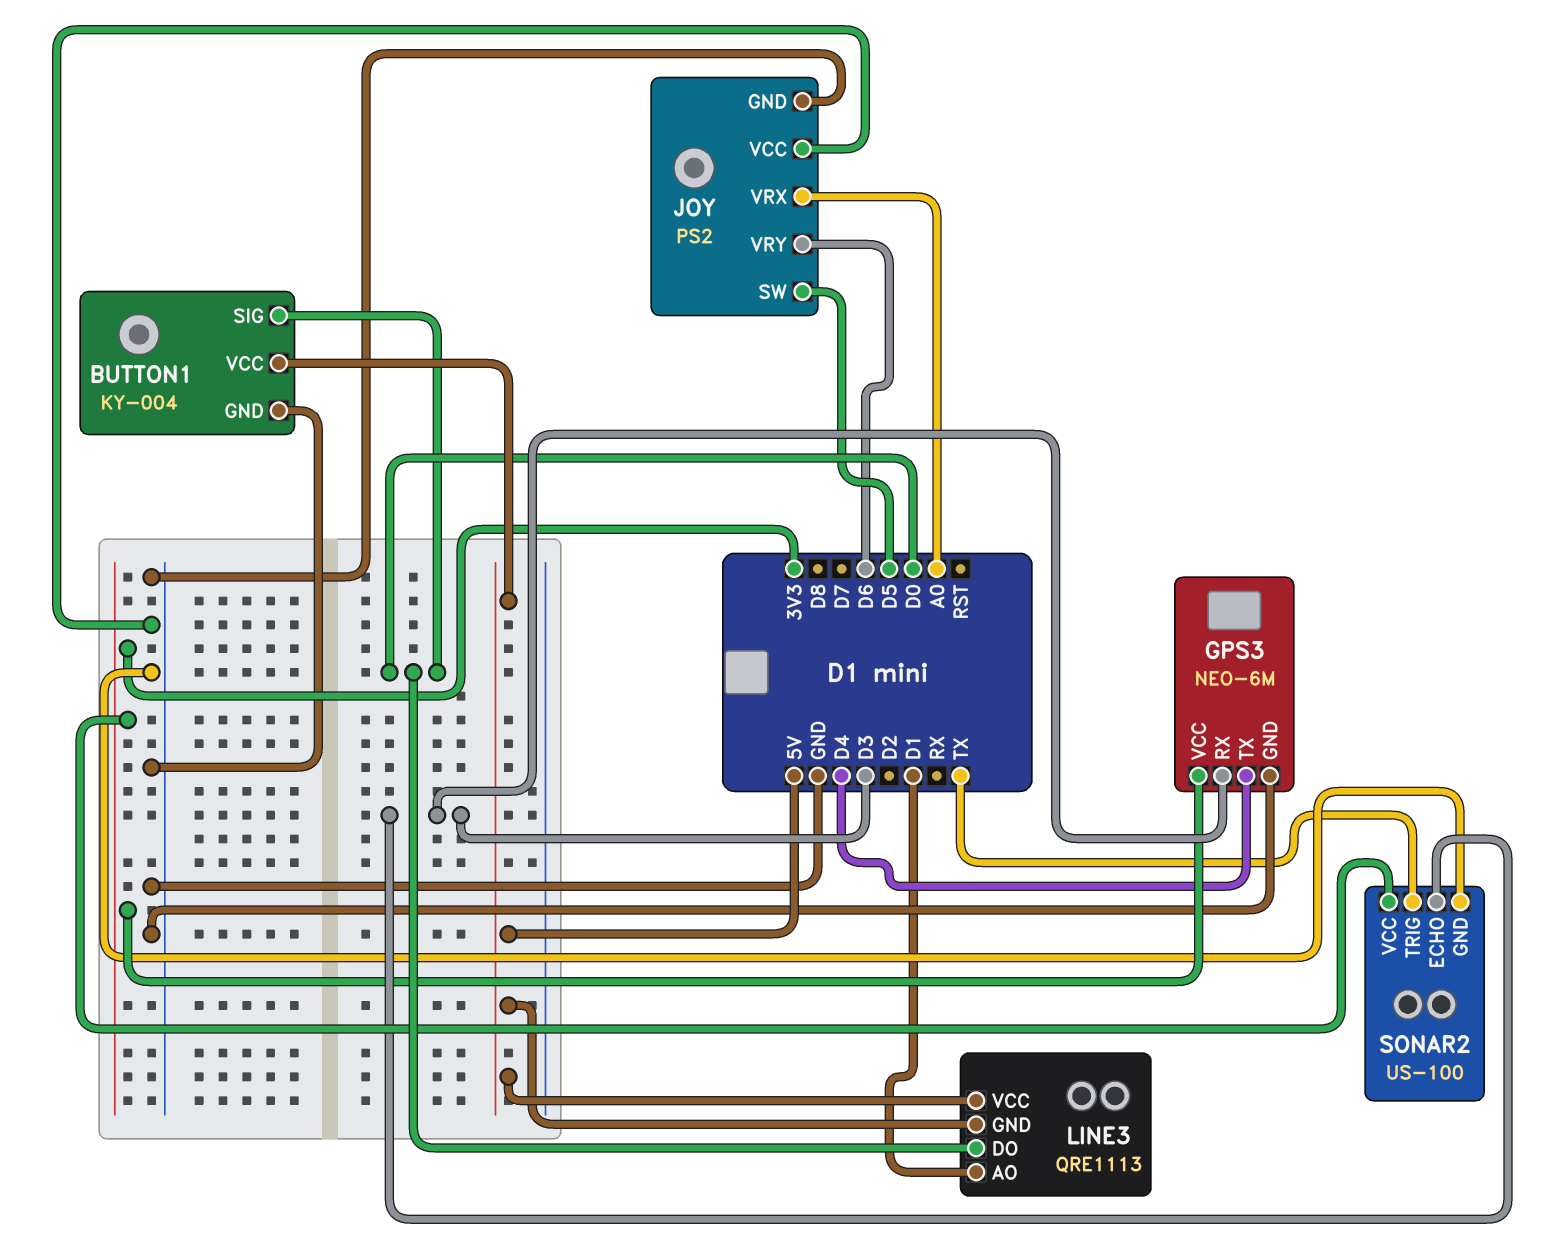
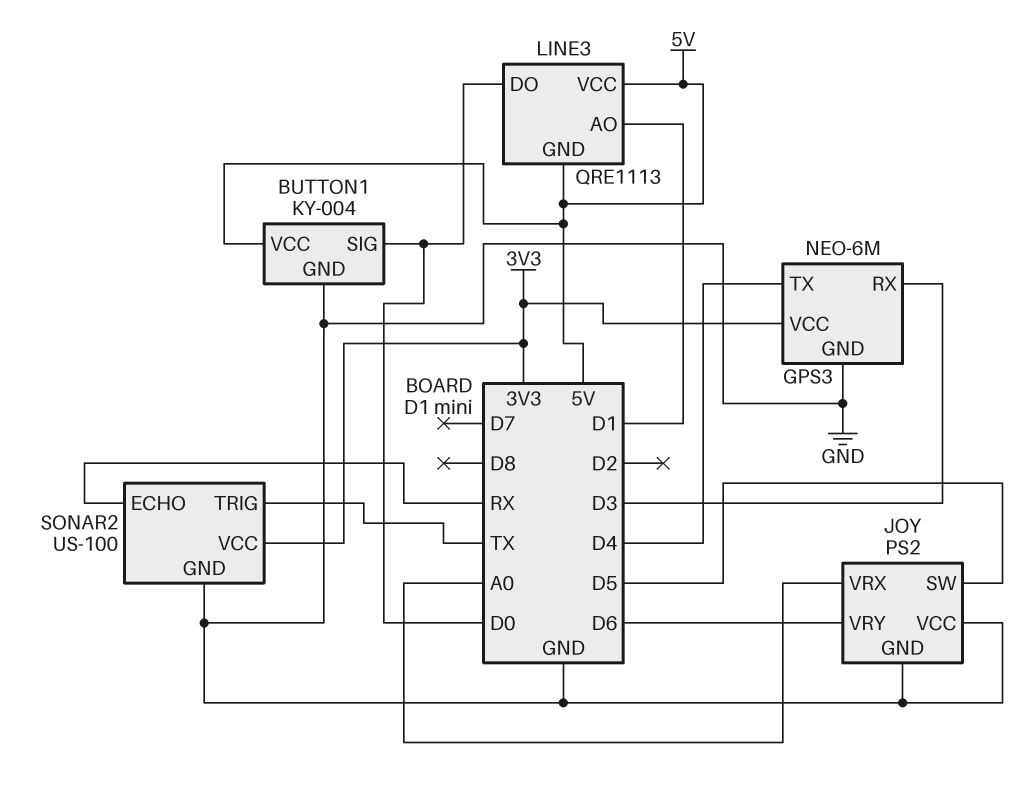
SONAR2 pin ECHO: D3 -> RX

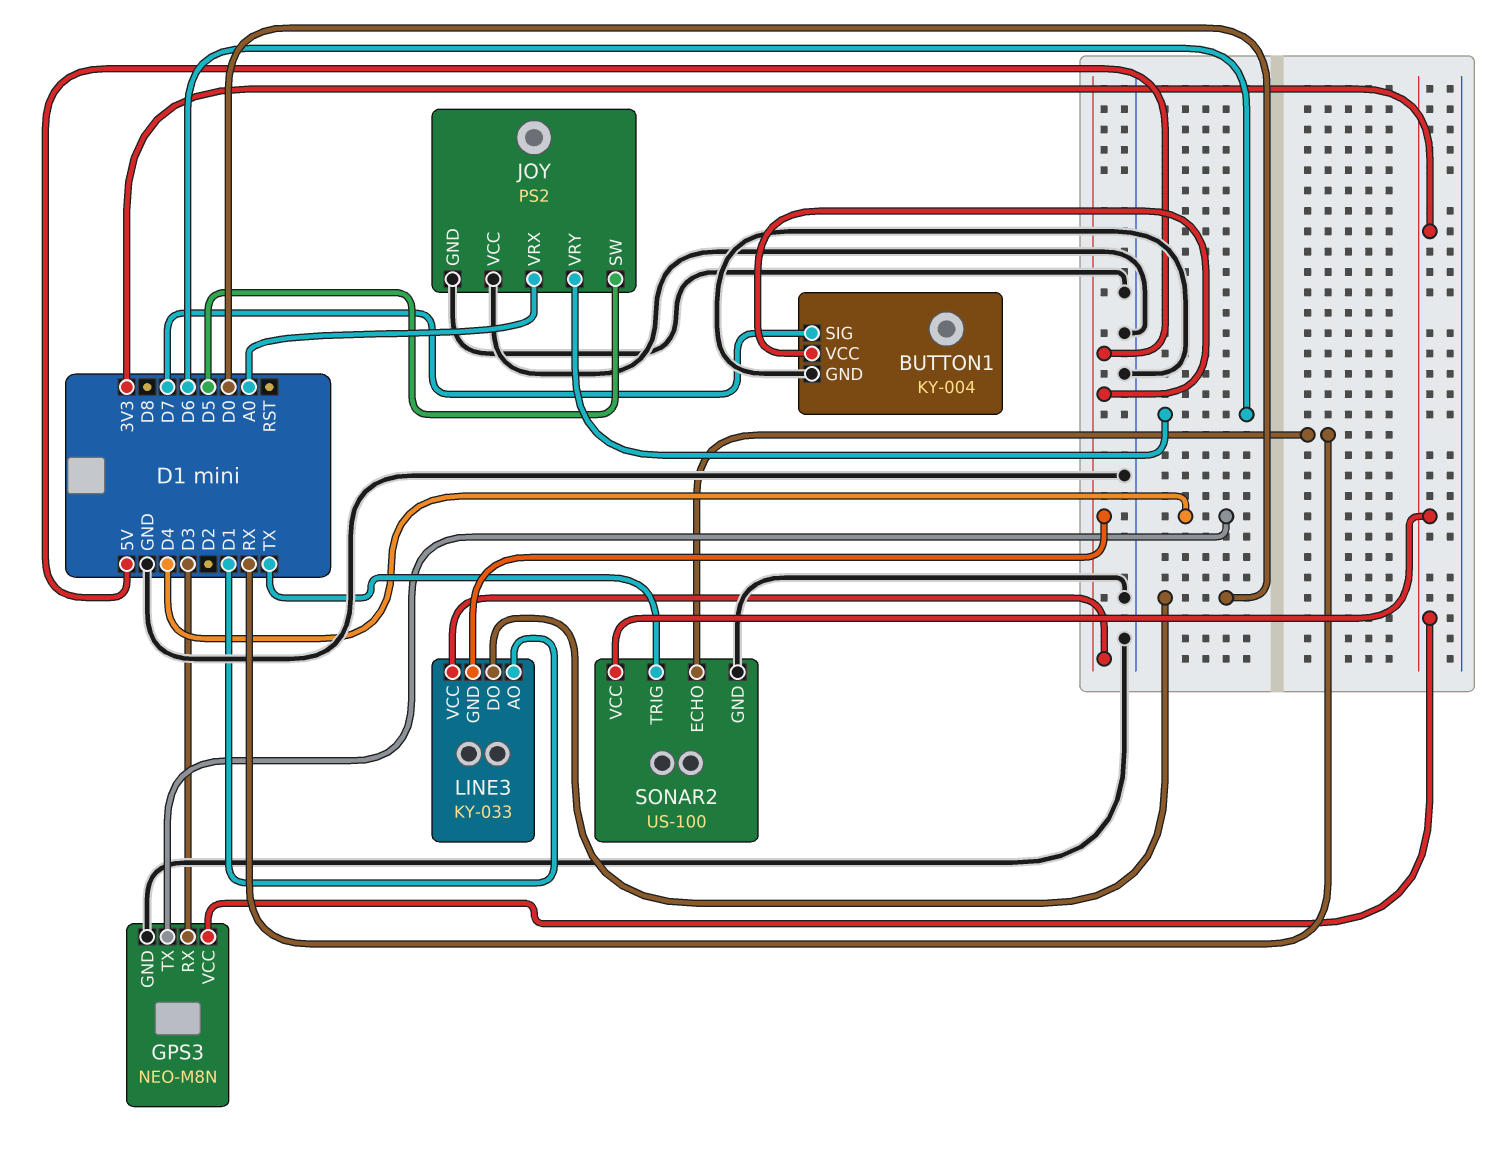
BUTTON1 pin SIG: D0 -> D7
GPS3: NEO-6M -> NEO-M8N
LINE3: QRE1113 -> KY-033

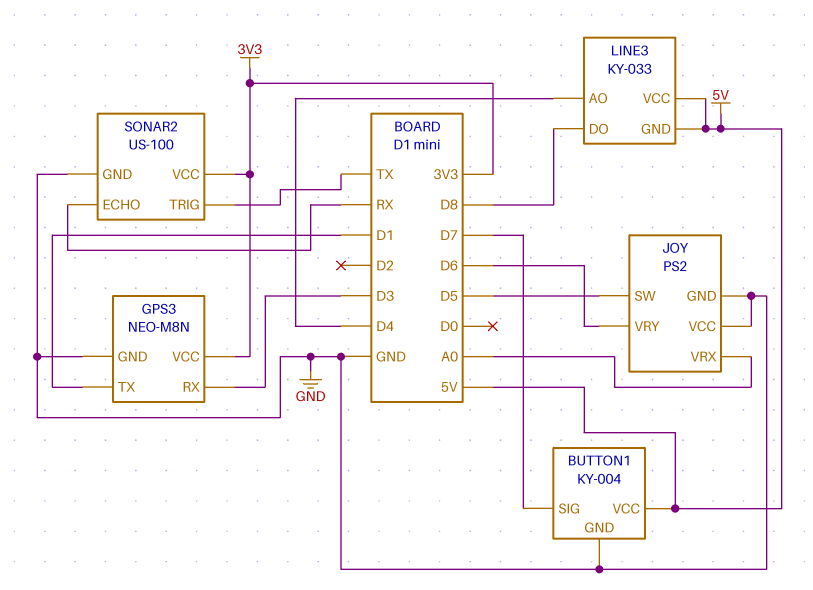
GPS3 pin TX: D4 -> D1
LINE3 pin AO: D1 -> D4
LINE3 pin DO: D0 -> D8

